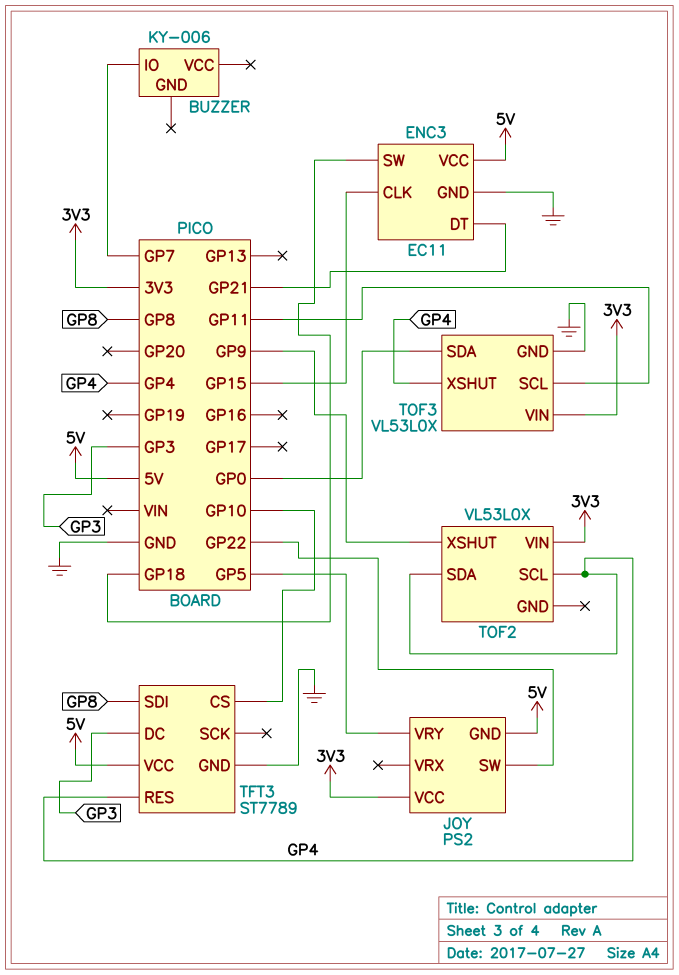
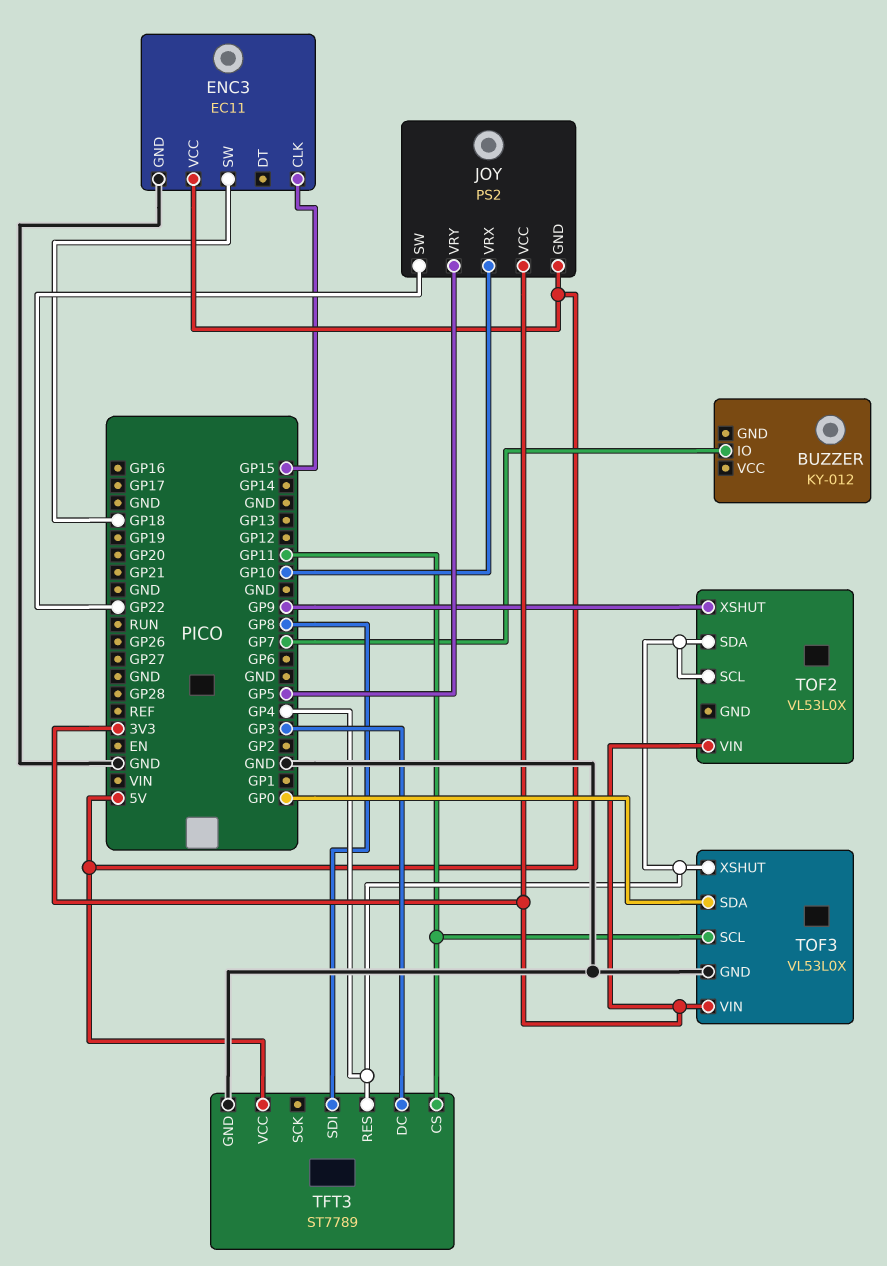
BUZZER: KY-006 -> KY-012
ENC3 pin DT: GP21 -> none
JOY pin VRX: none -> GP10
TFT3 pin CS: GP10 -> GP11

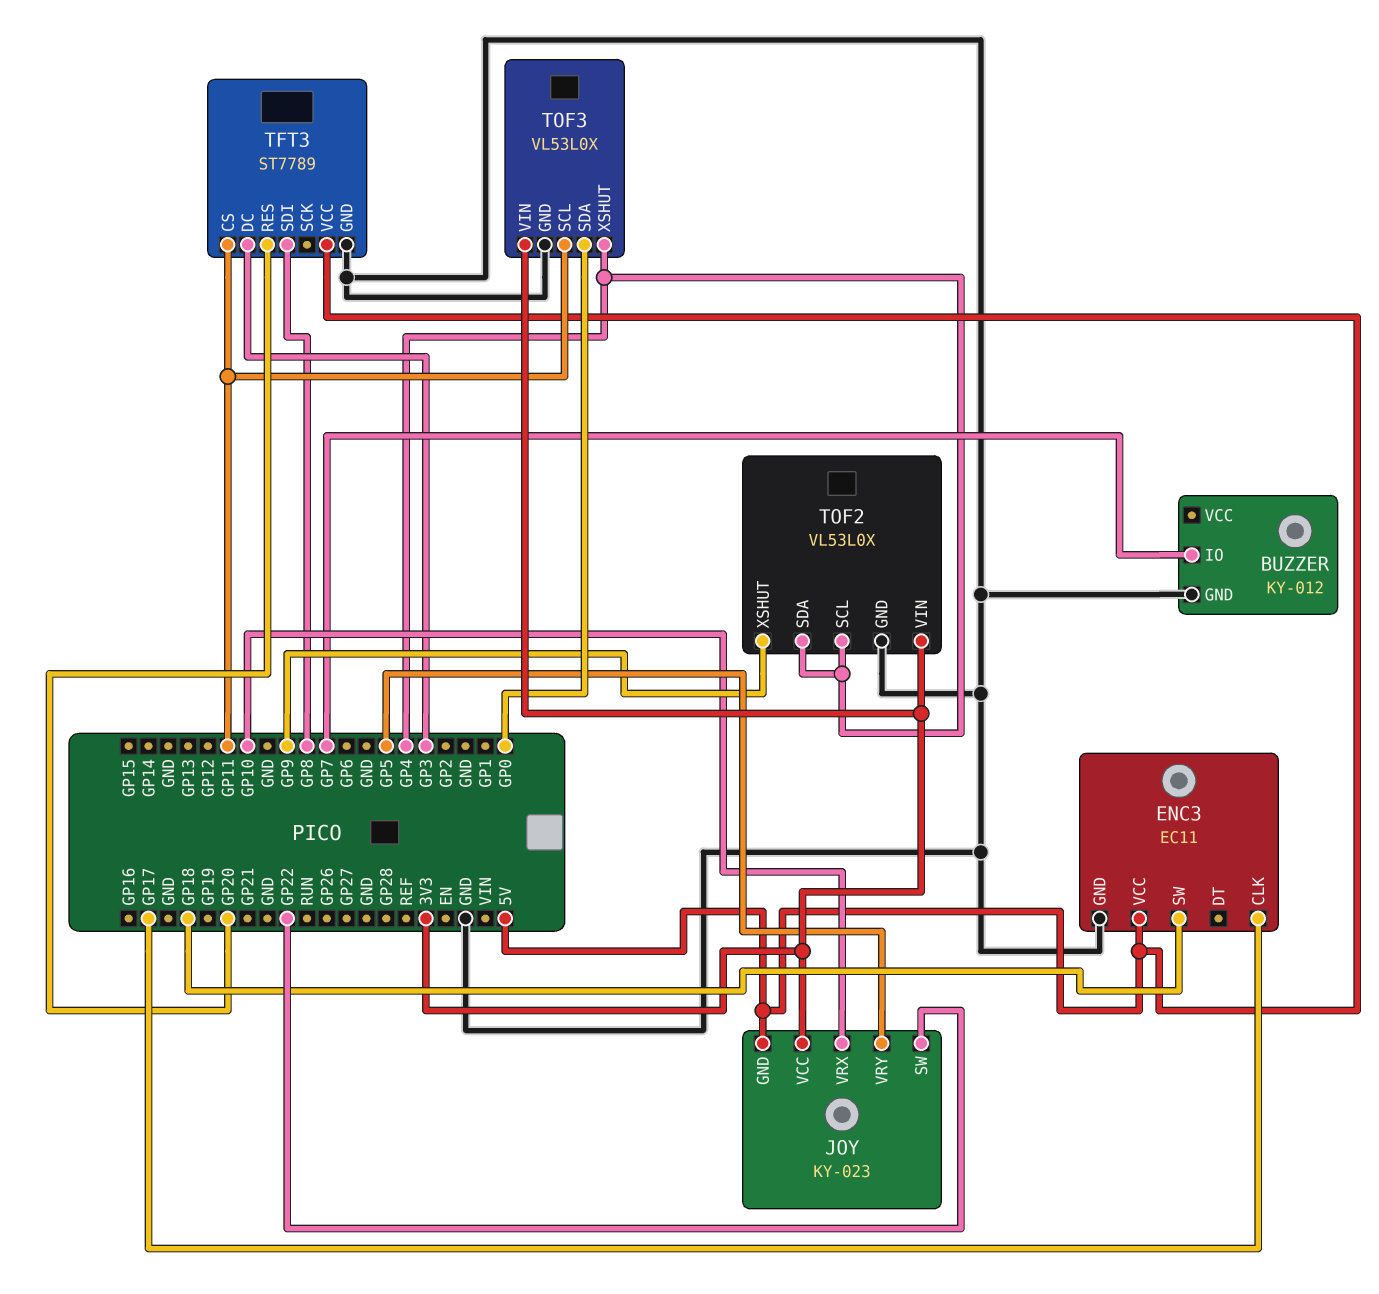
BUZZER pin GND: none -> GND
ENC3 pin CLK: GP15 -> GP17
JOY: PS2 -> KY-023
TFT3 pin RES: GP4 -> GP20
TOF2 pin GND: none -> GND

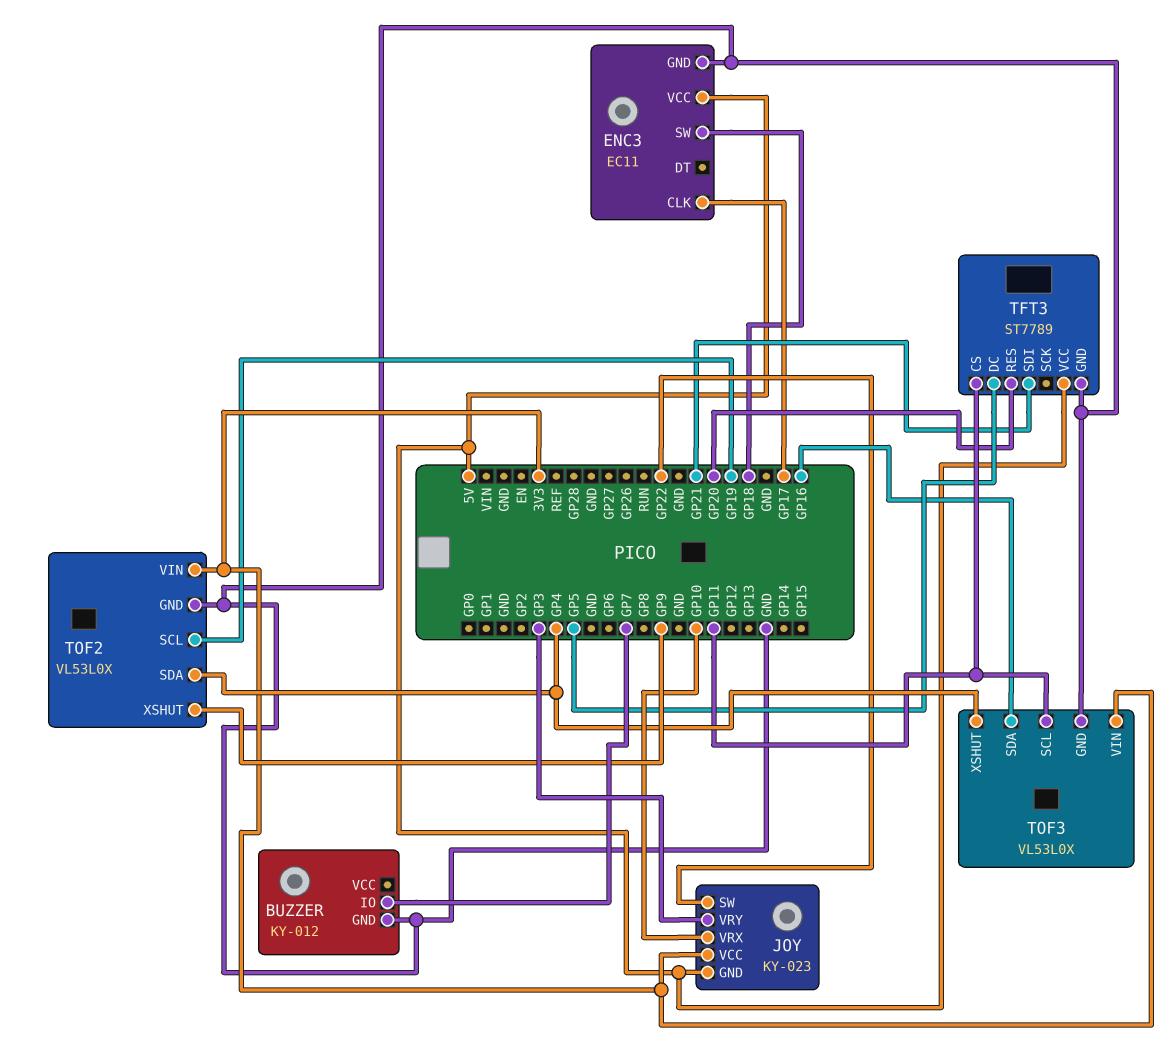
JOY pin VRY: GP5 -> GP3
TFT3 pin DC: GP3 -> GP5
TFT3 pin SDI: GP8 -> GP21
TOF2 pin SCL: GP4 -> GP19
TOF3 pin SDA: GP0 -> GP16

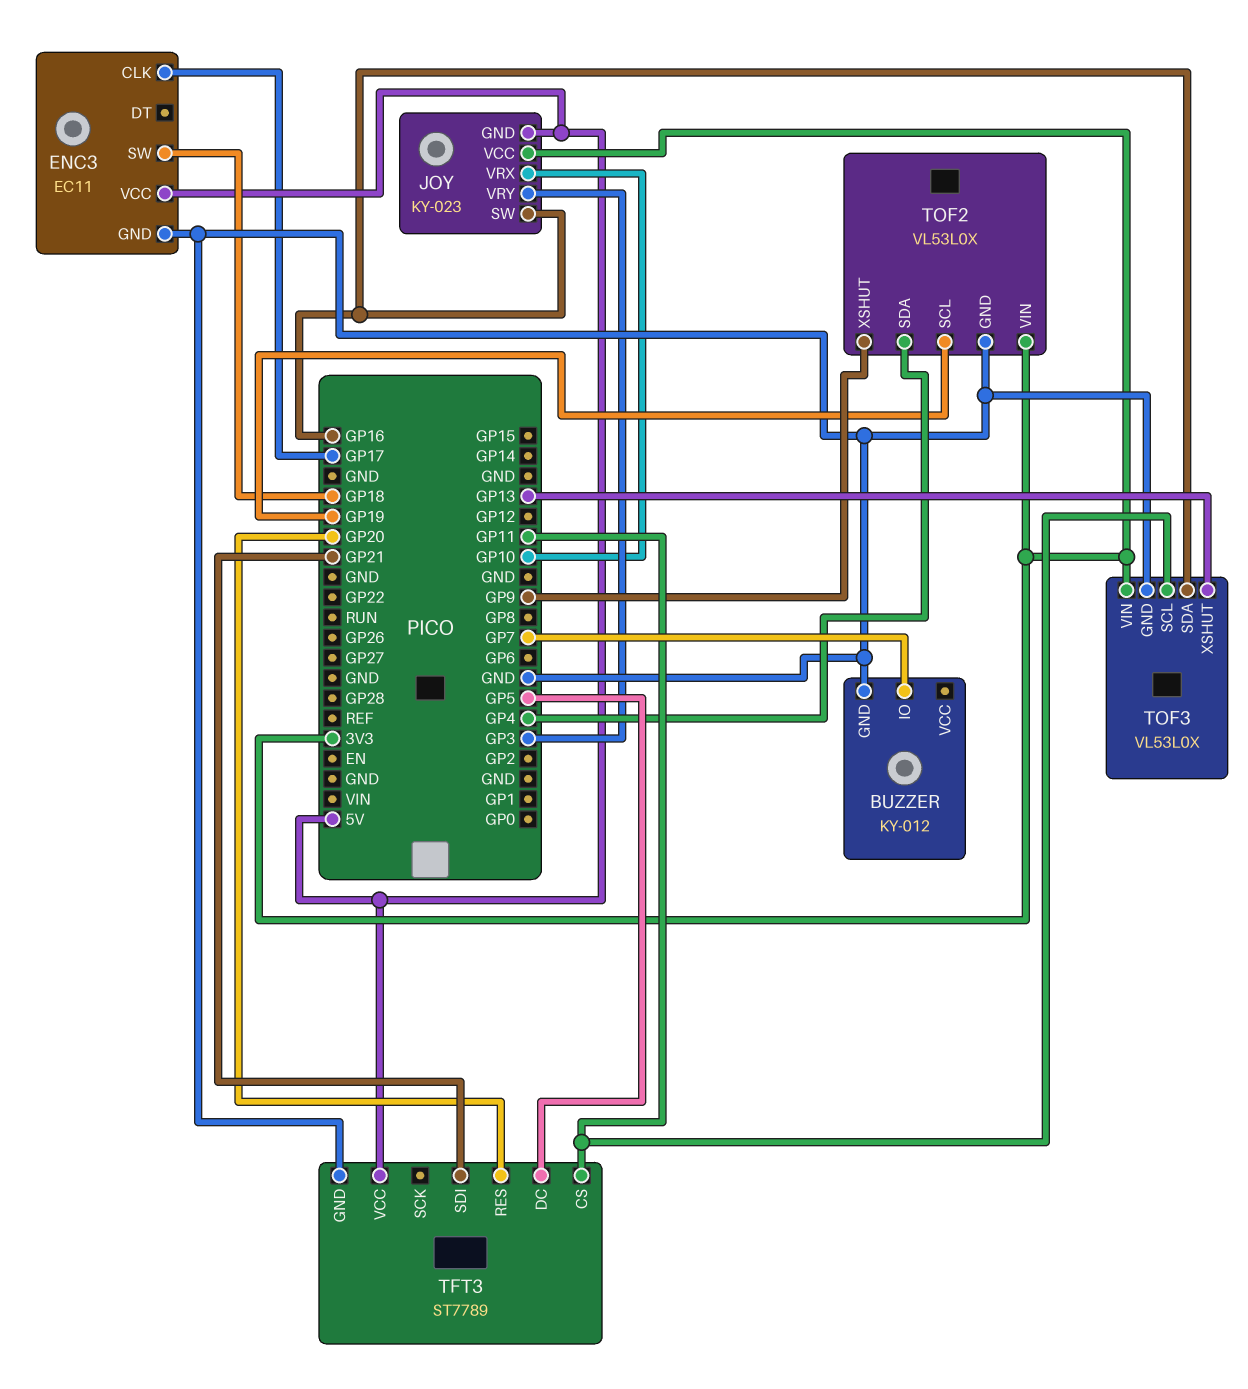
JOY pin SW: GP22 -> GP16
TOF3 pin XSHUT: GP4 -> GP13

